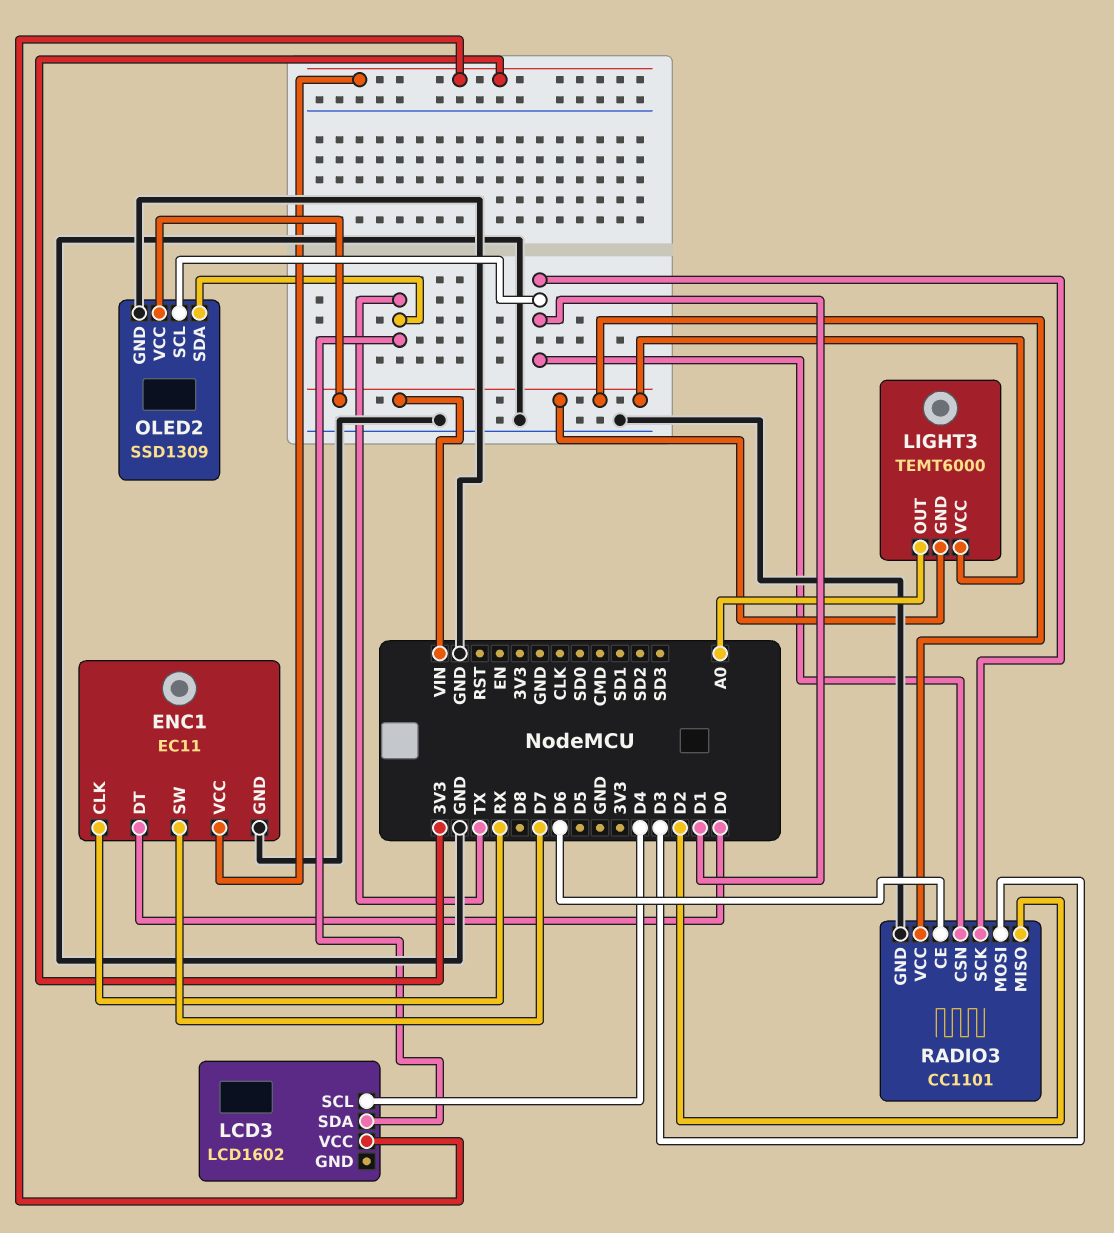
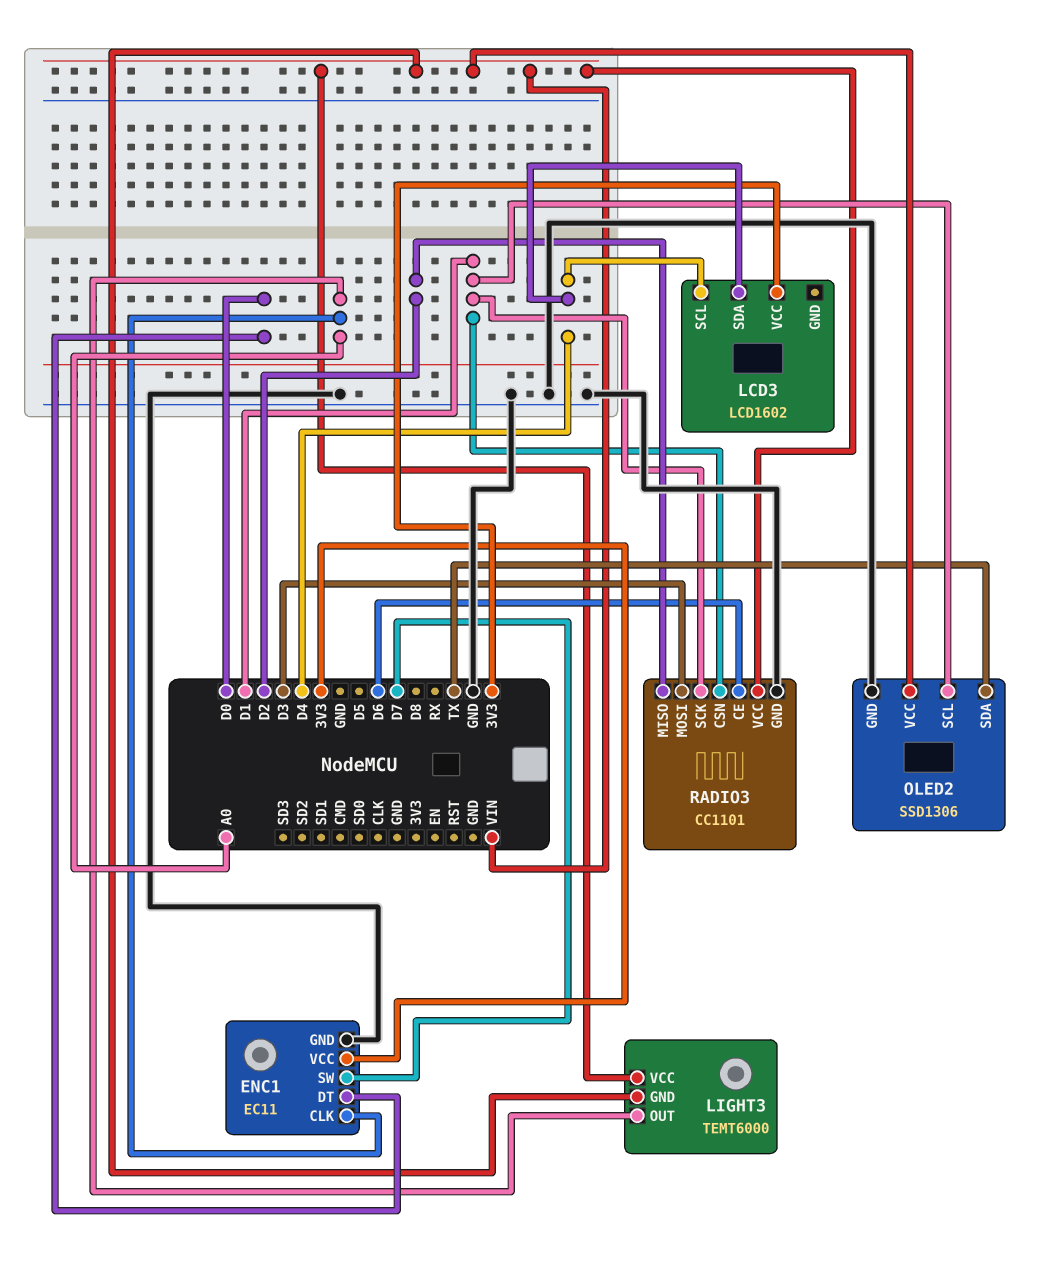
ENC1 pin CLK: RX -> A0
LCD3 pin SDA: TX -> D4
OLED2: SSD1309 -> SSD1306

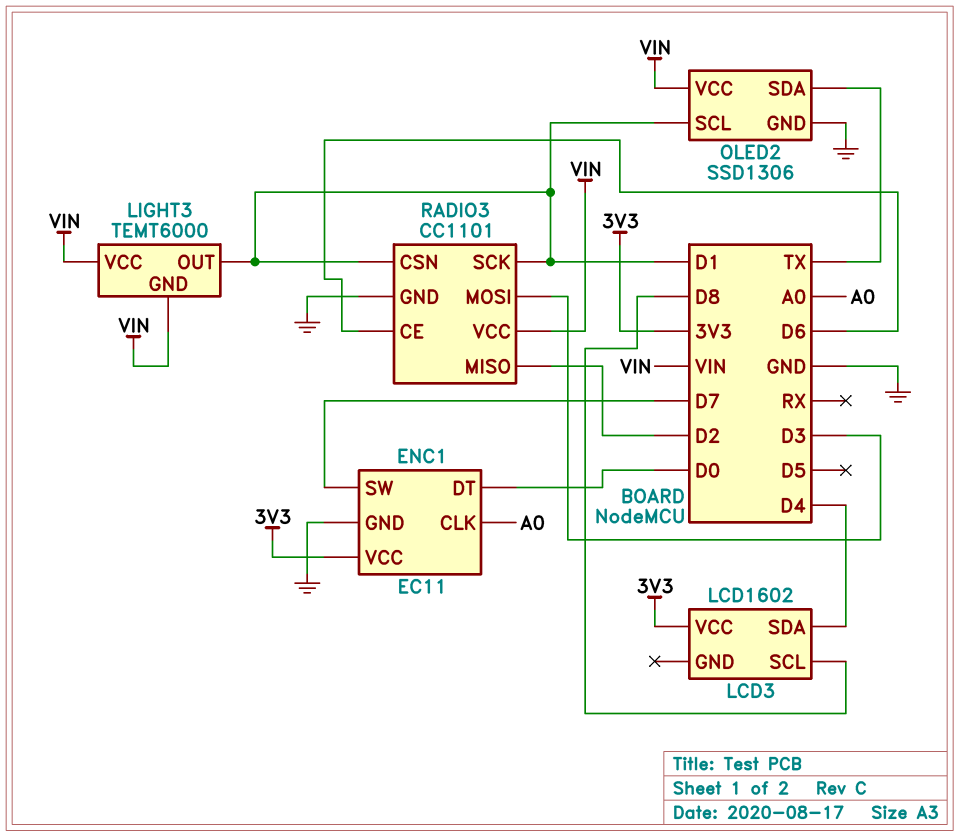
LCD3 pin SCL: D4 -> D8
LIGHT3 pin OUT: A0 -> D1

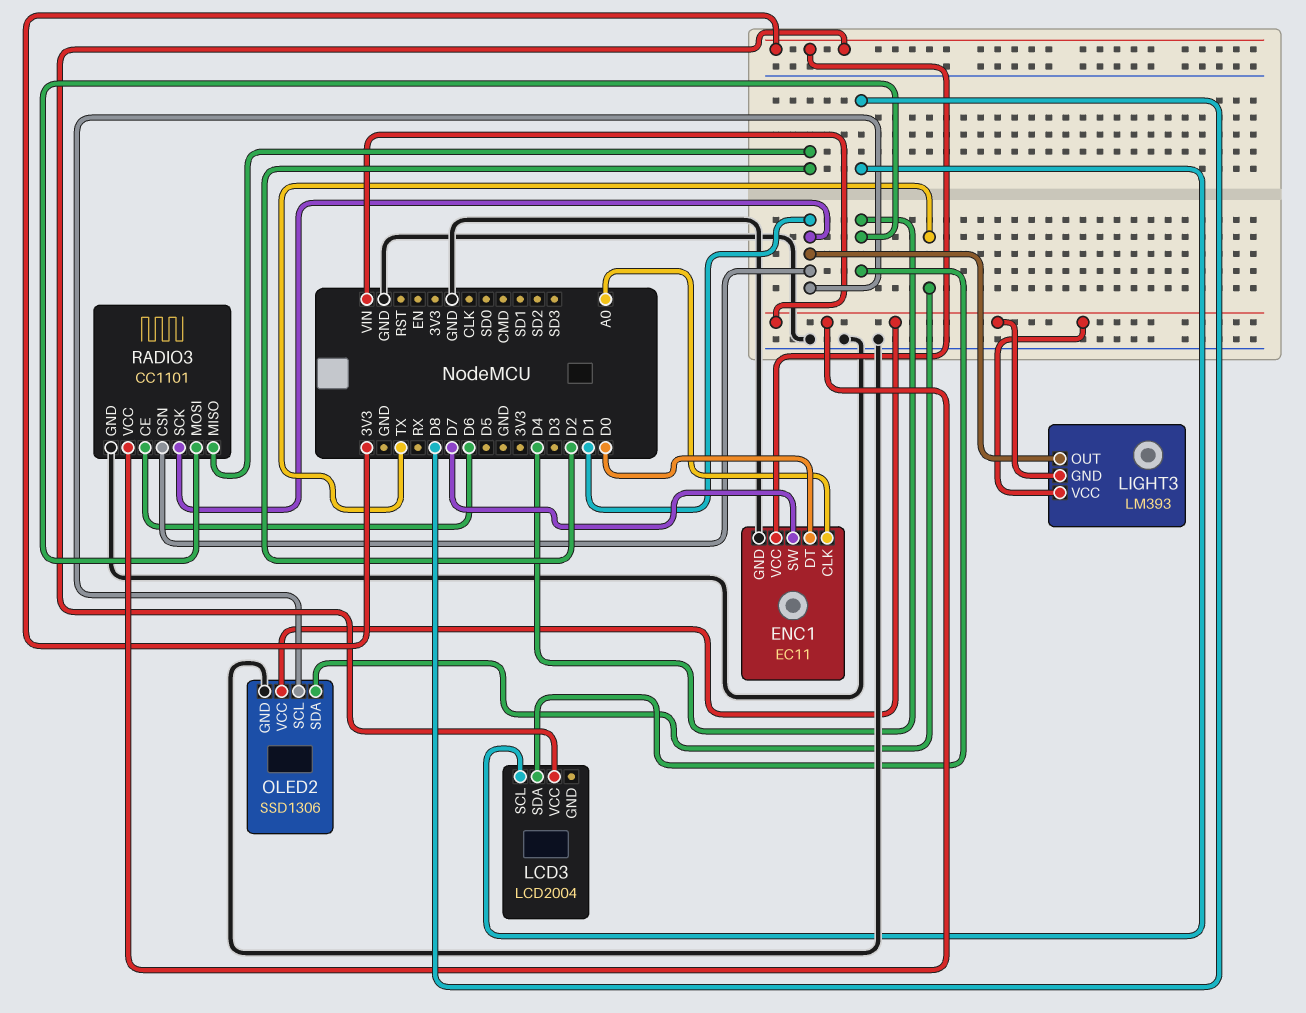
LCD3: LCD1602 -> LCD2004
LIGHT3: TEMT6000 -> LM393
RADIO3 pin MOSI: D3 -> D4

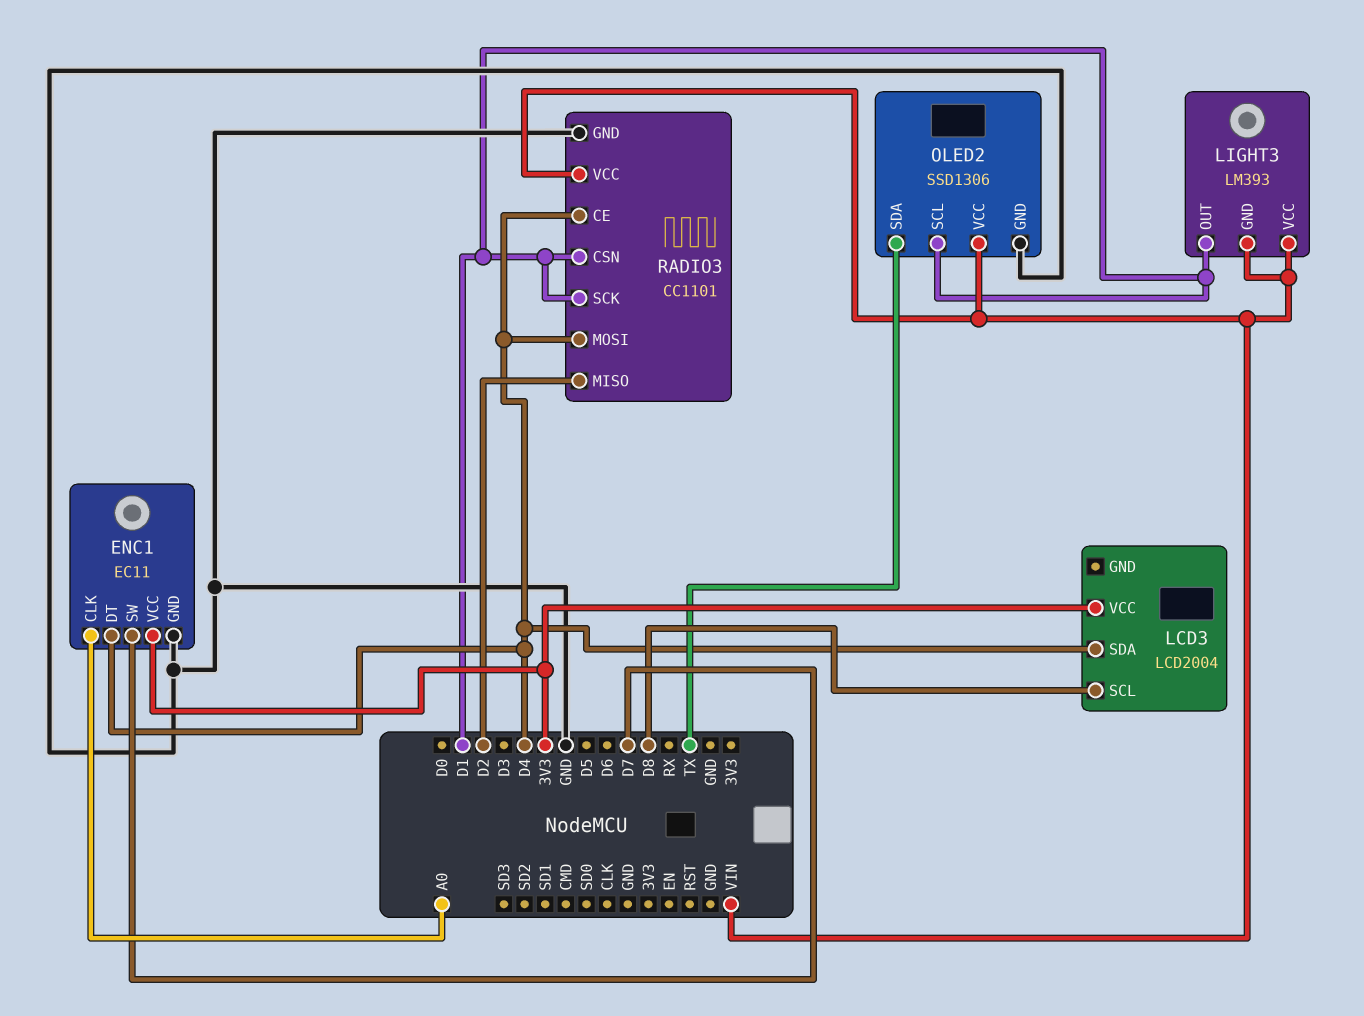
ENC1 pin DT: D0 -> D4
RADIO3 pin CE: D6 -> D4

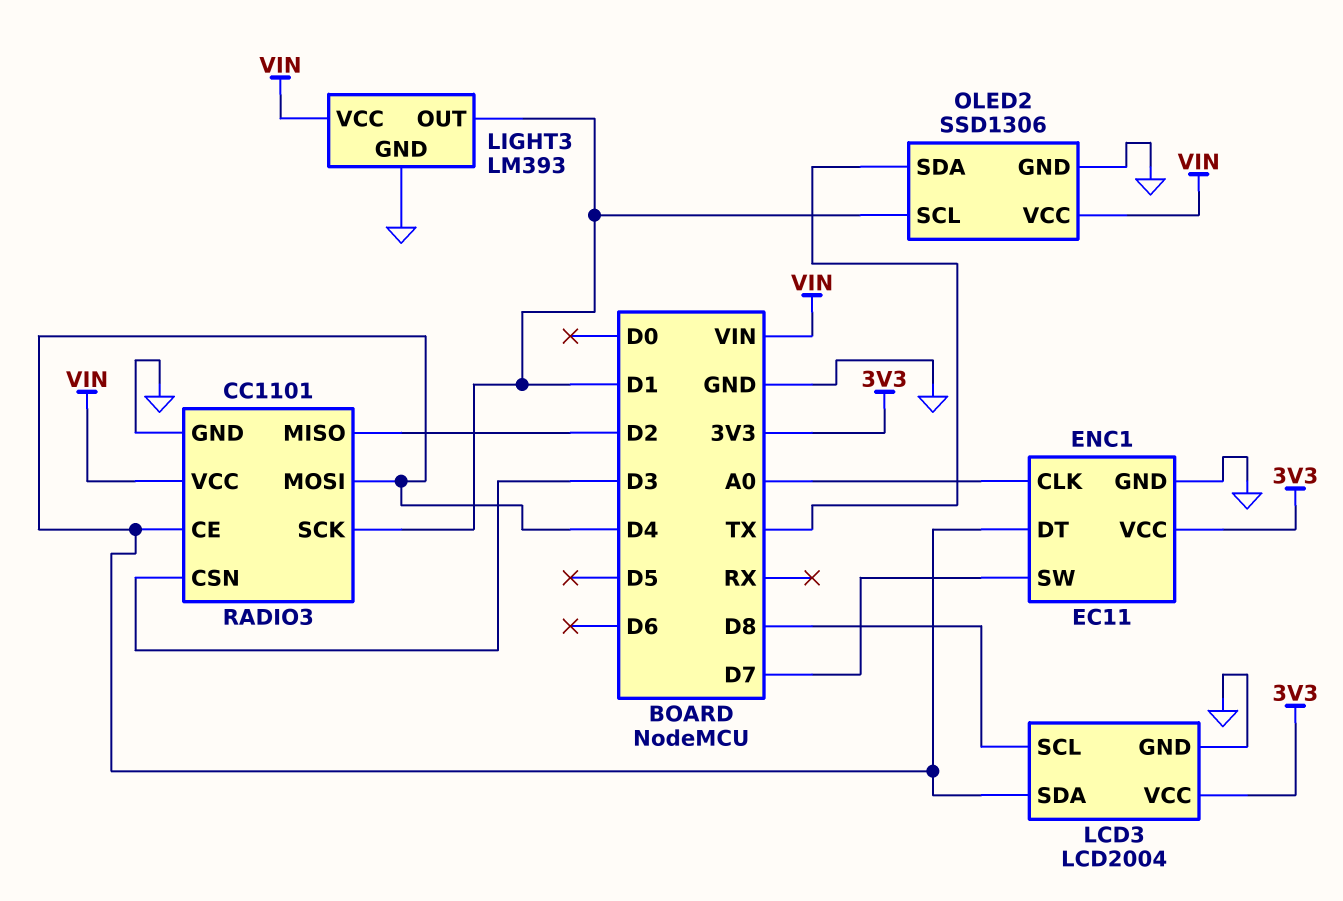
LCD3 pin GND: none -> GND
LIGHT3 pin GND: VIN -> GND
RADIO3 pin CSN: D1 -> D3

